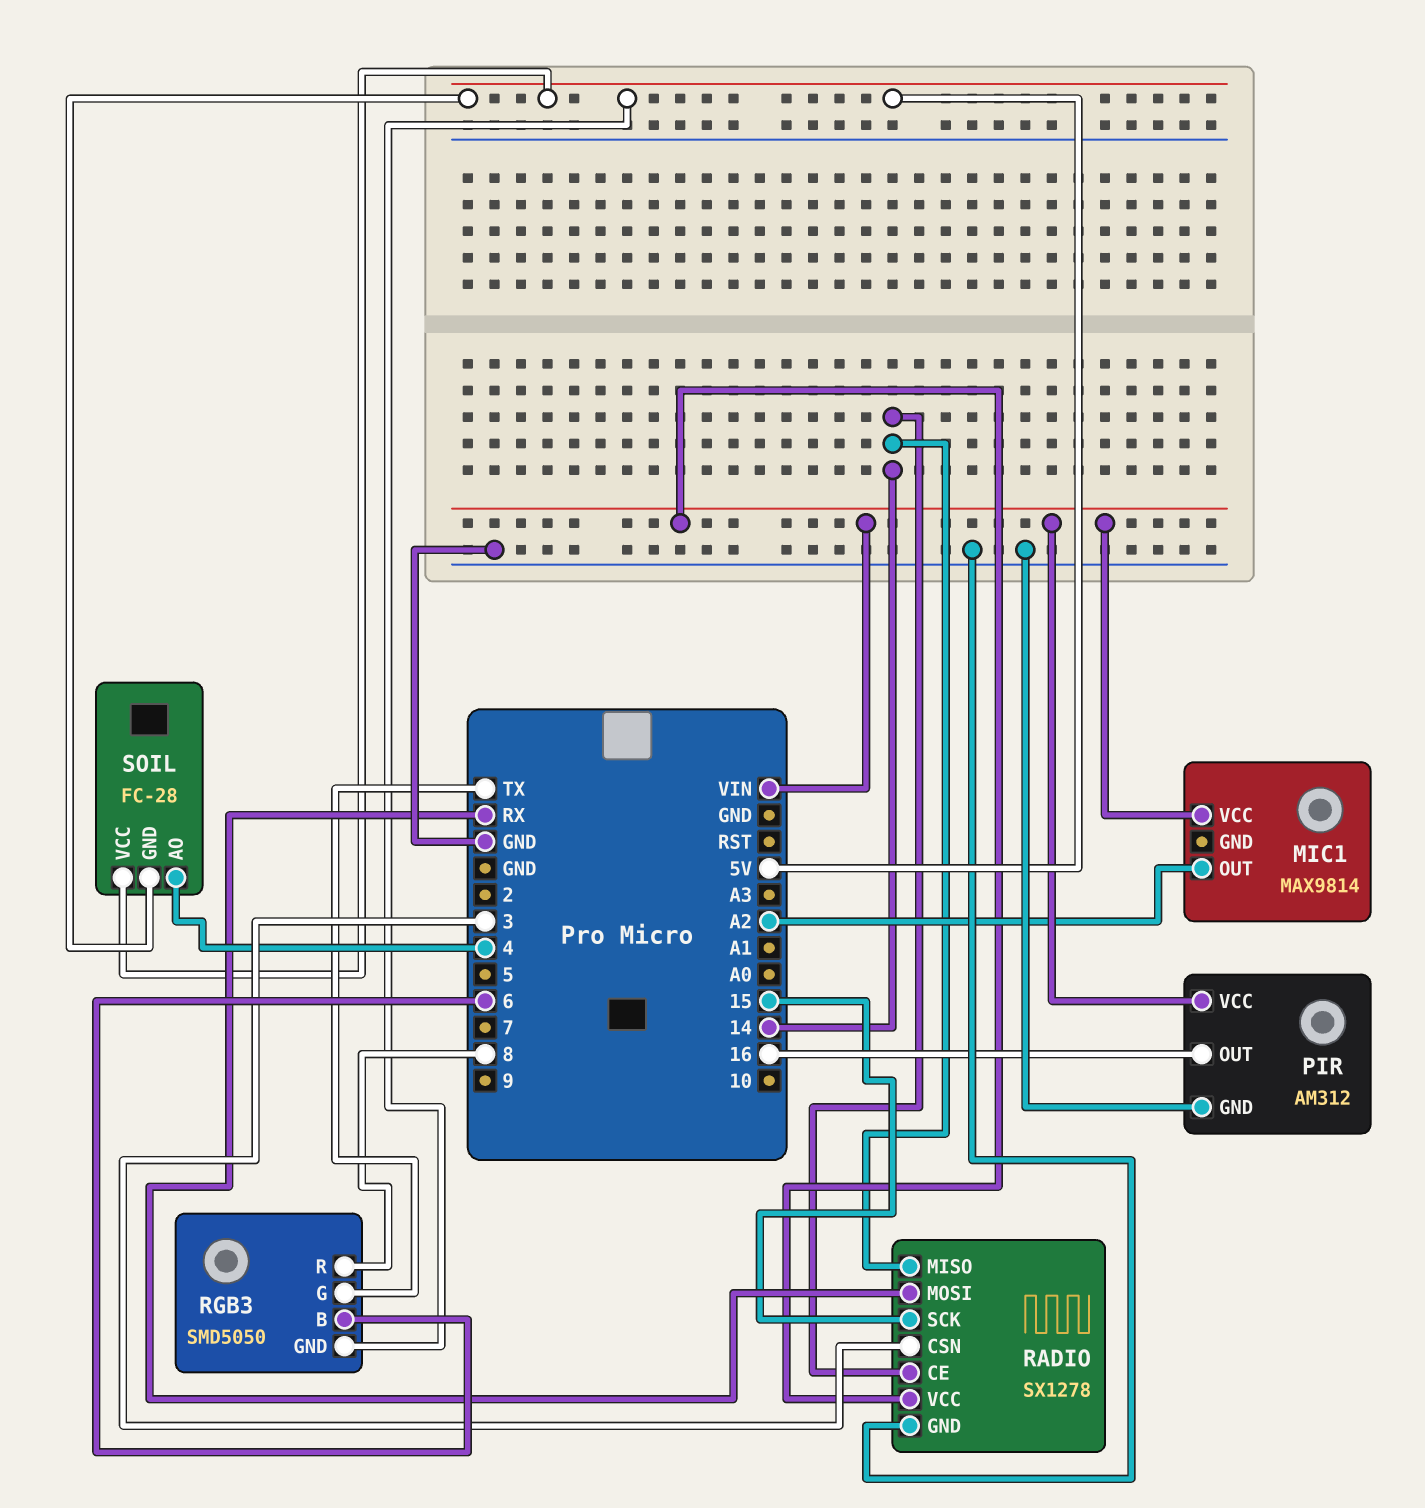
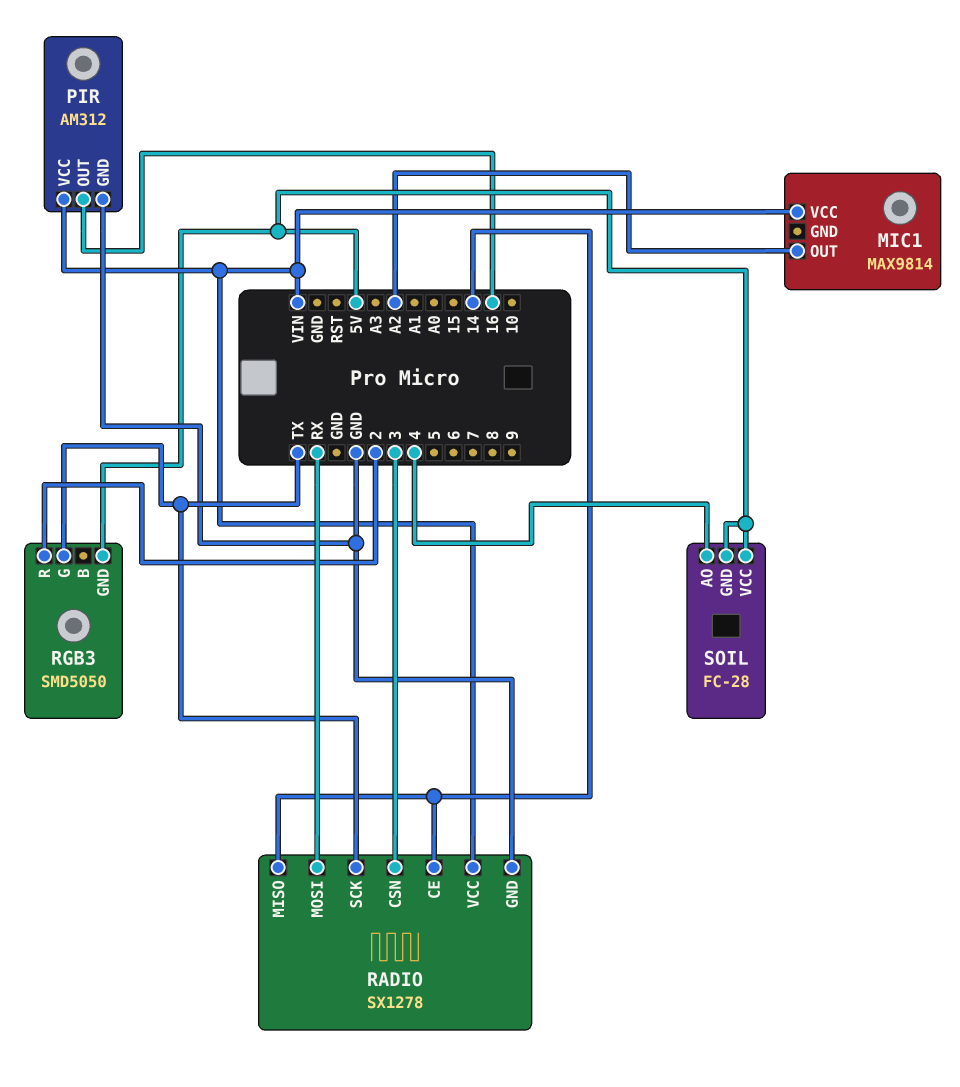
RADIO pin SCK: 15 -> TX
RGB3 pin B: 6 -> none
RGB3 pin R: 8 -> 2

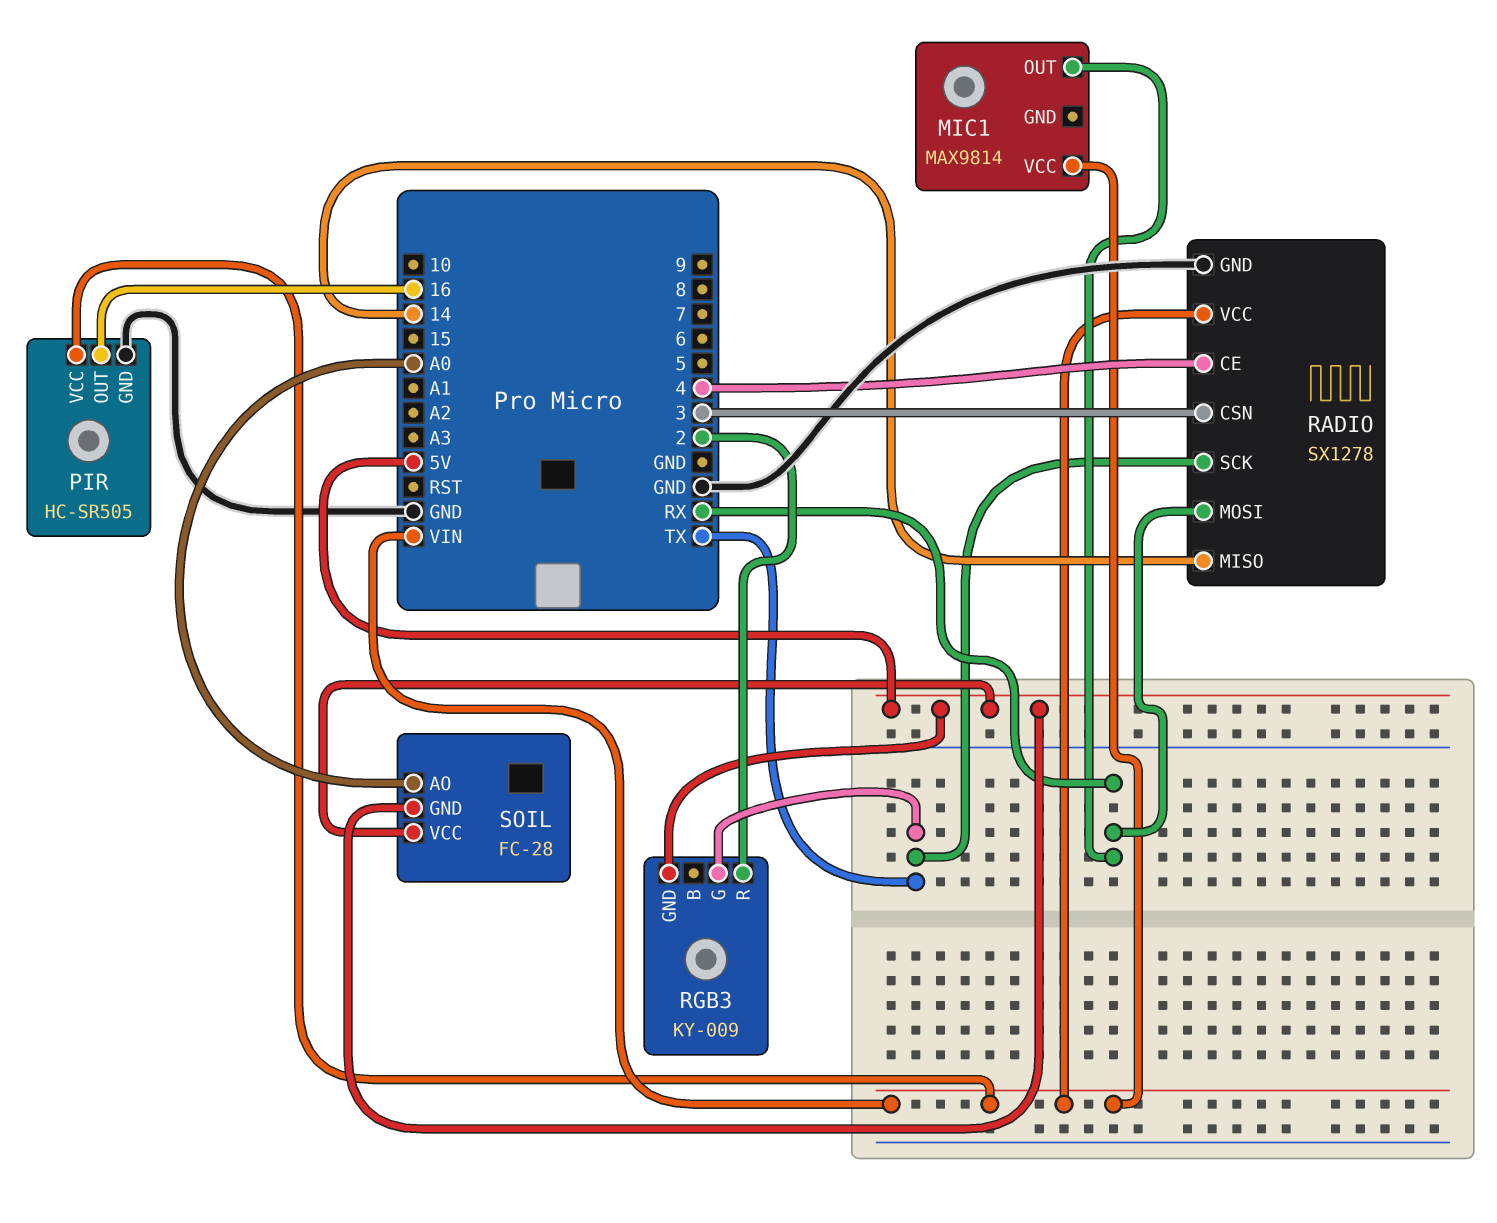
MIC1 pin OUT: A2 -> RX
PIR: AM312 -> HC-SR505
RADIO pin CE: 14 -> 4
RGB3: SMD5050 -> KY-009
SOIL pin AO: 4 -> A0

